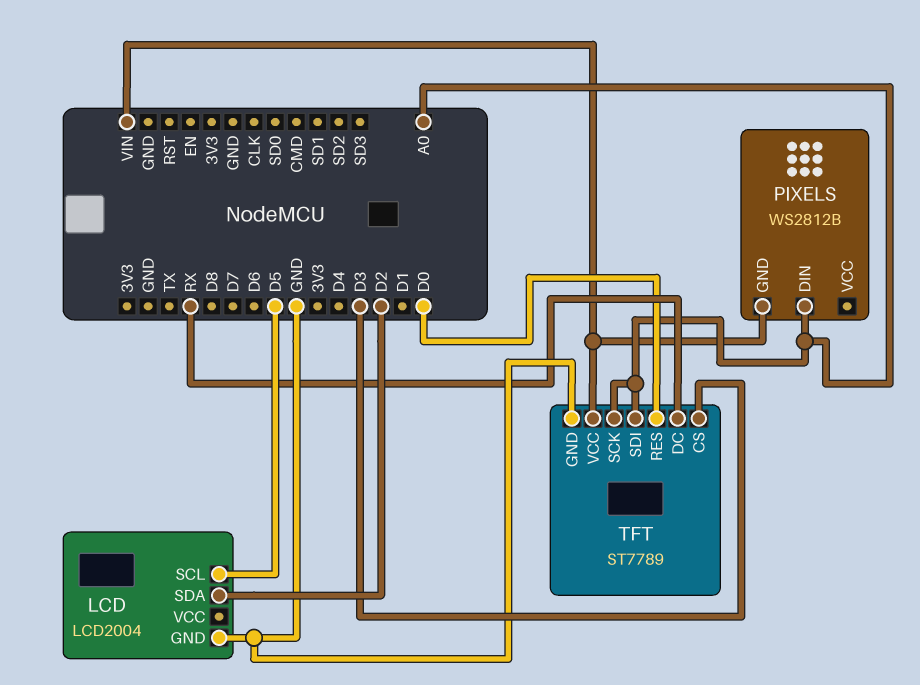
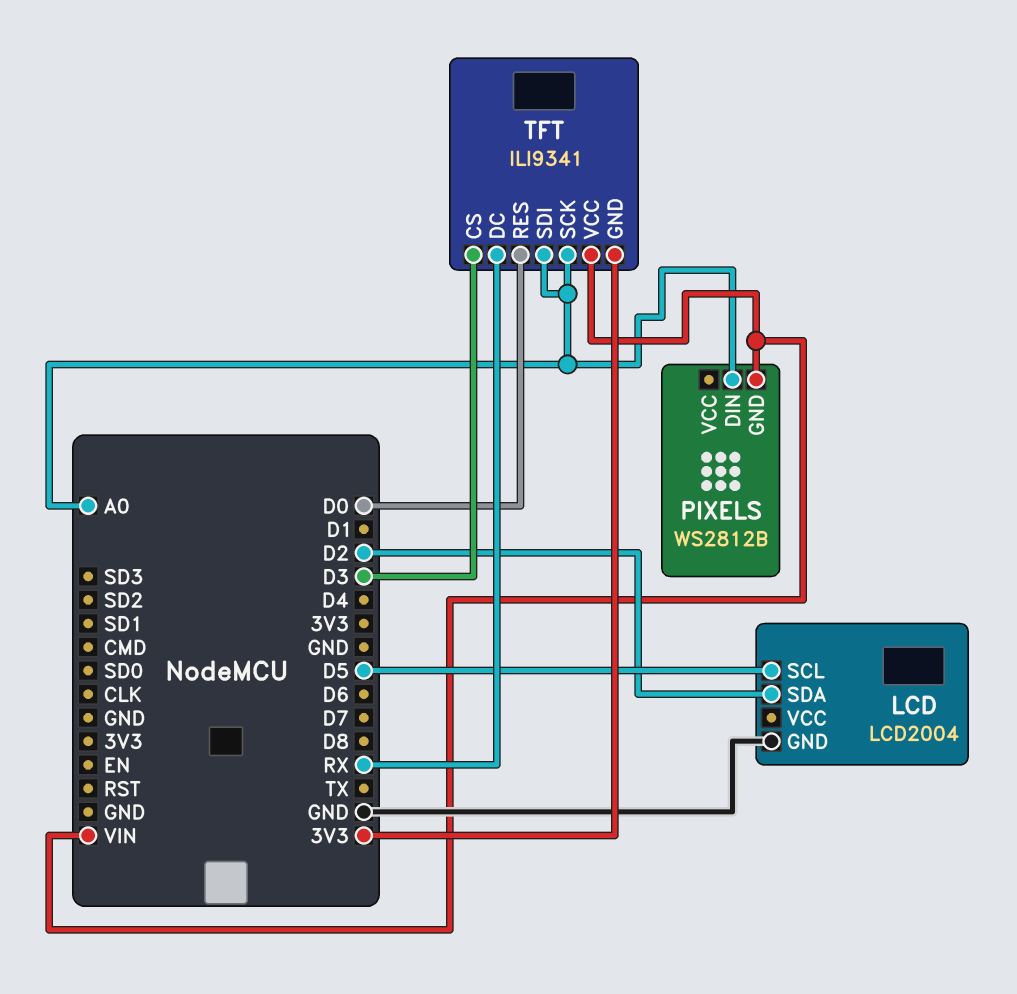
TFT: ST7789 -> ILI9341
TFT pin GND: GND -> 3V3

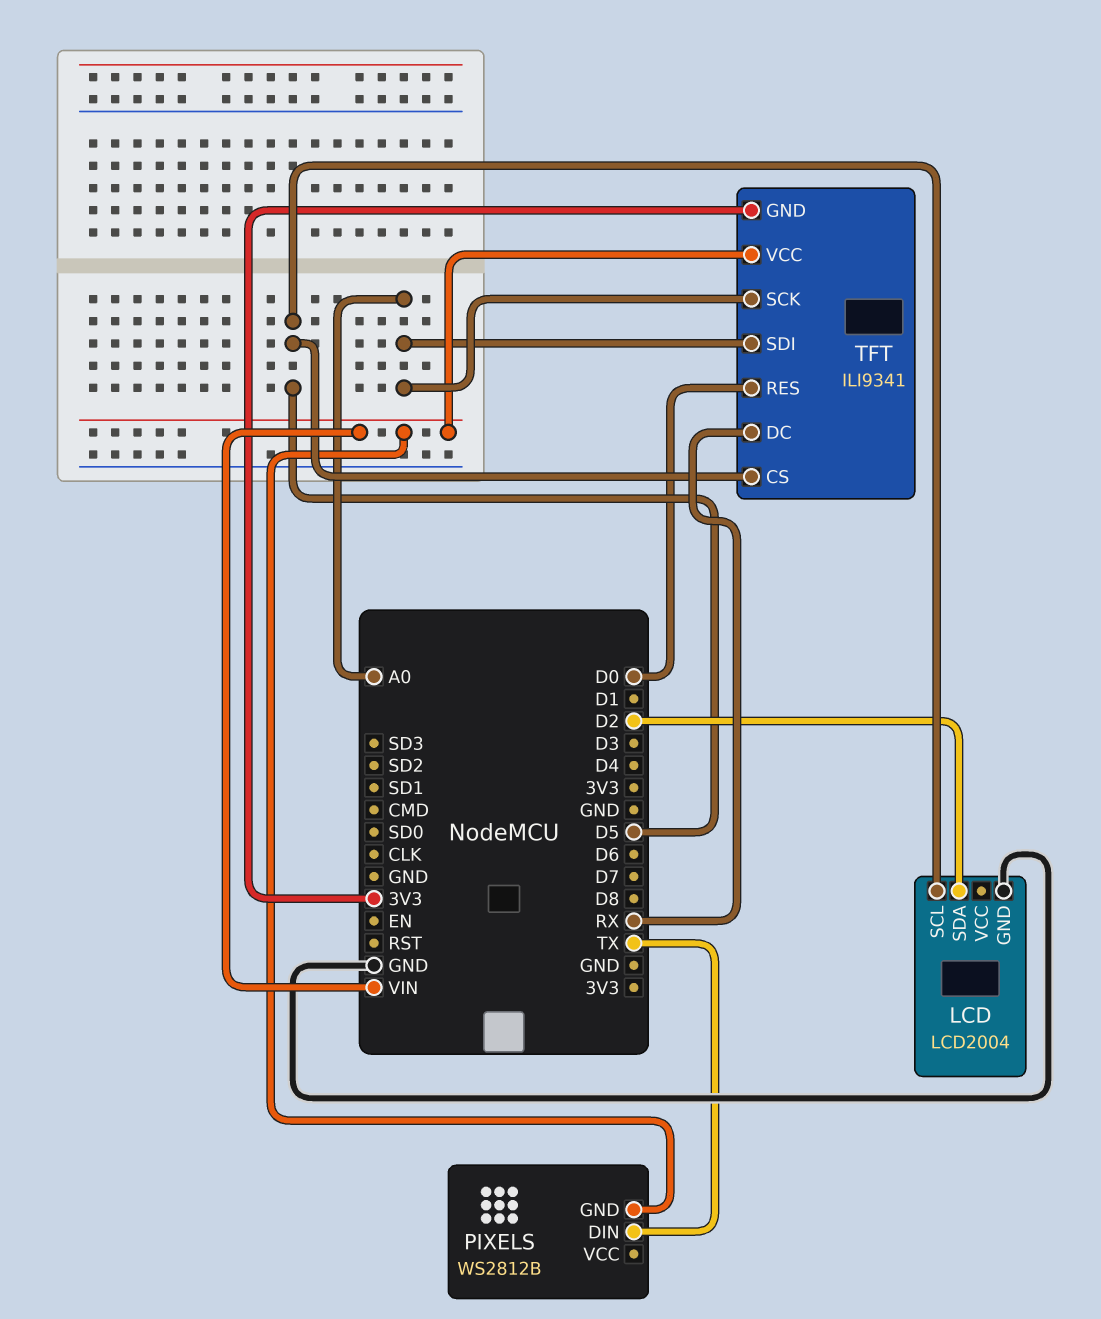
PIXELS pin DIN: A0 -> TX
TFT pin CS: D3 -> D5

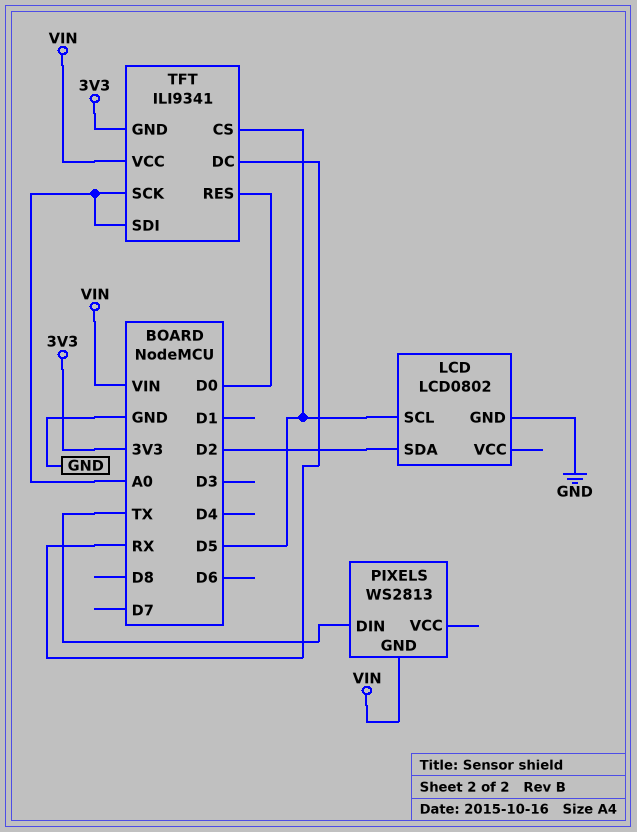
LCD: LCD2004 -> LCD0802
PIXELS: WS2812B -> WS2813

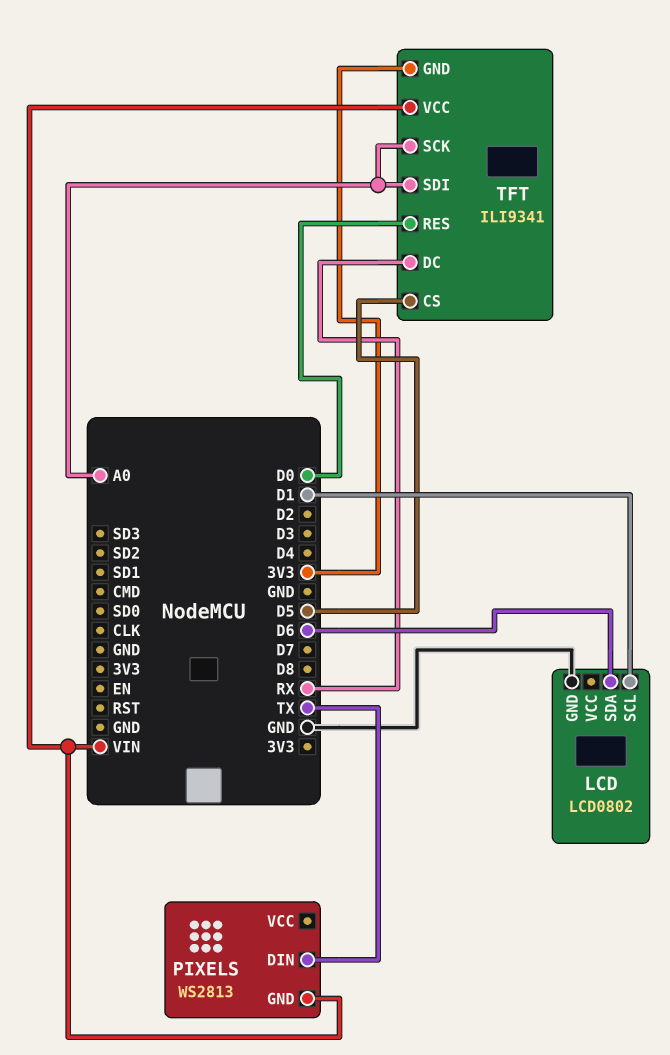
LCD pin SCL: D5 -> D1
LCD pin SDA: D2 -> D6

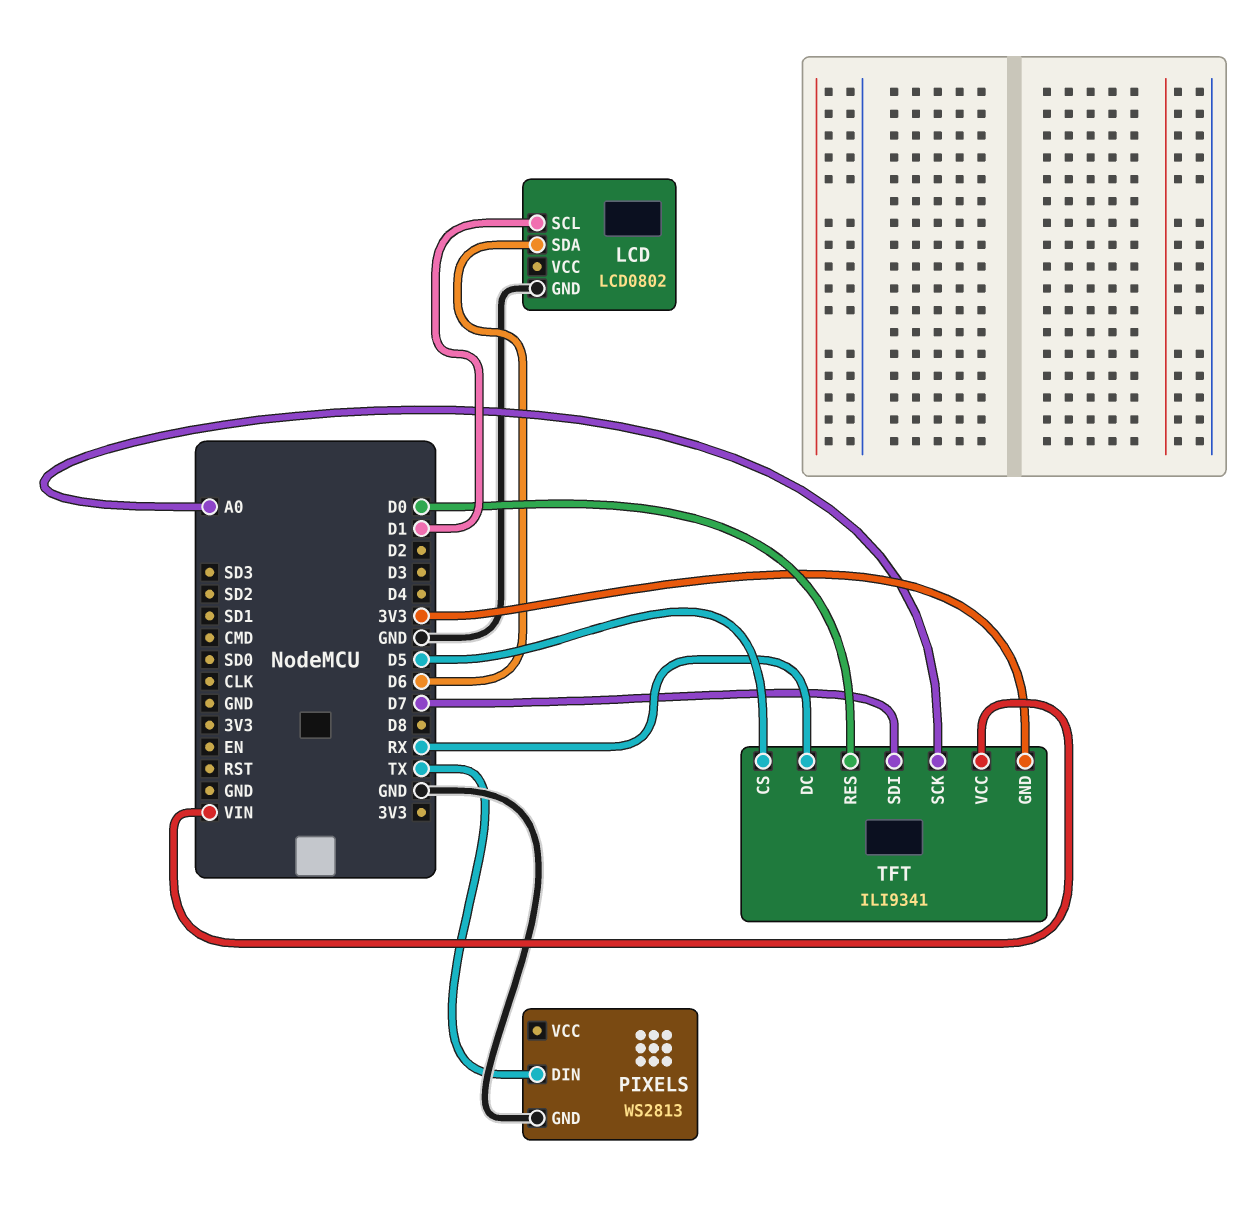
PIXELS pin GND: VIN -> GND
TFT pin SDI: A0 -> D7

